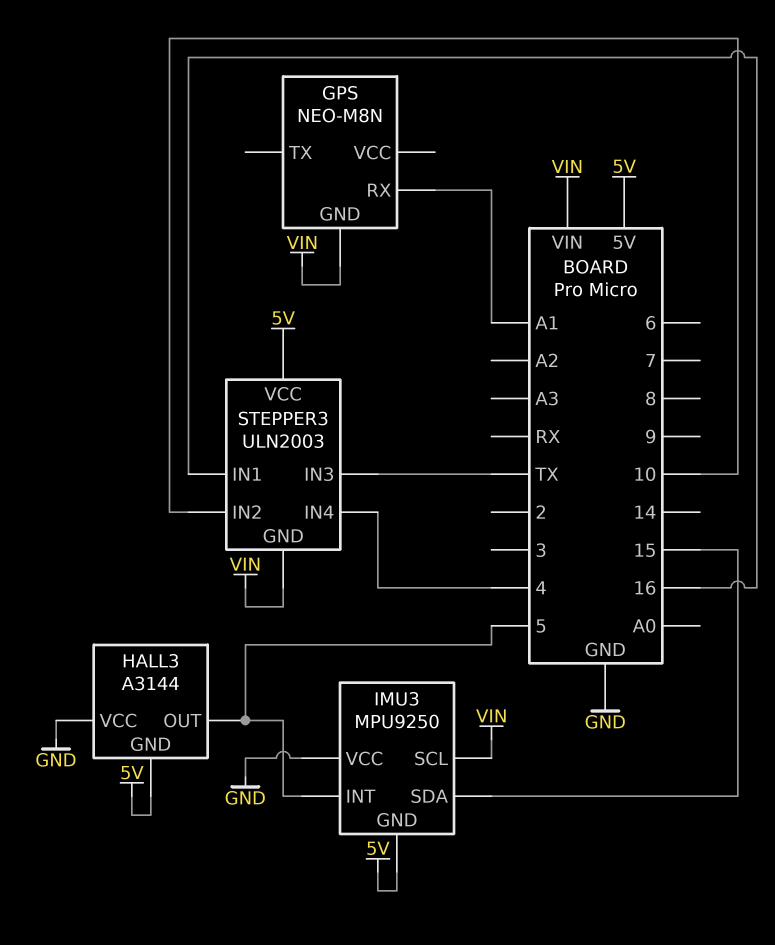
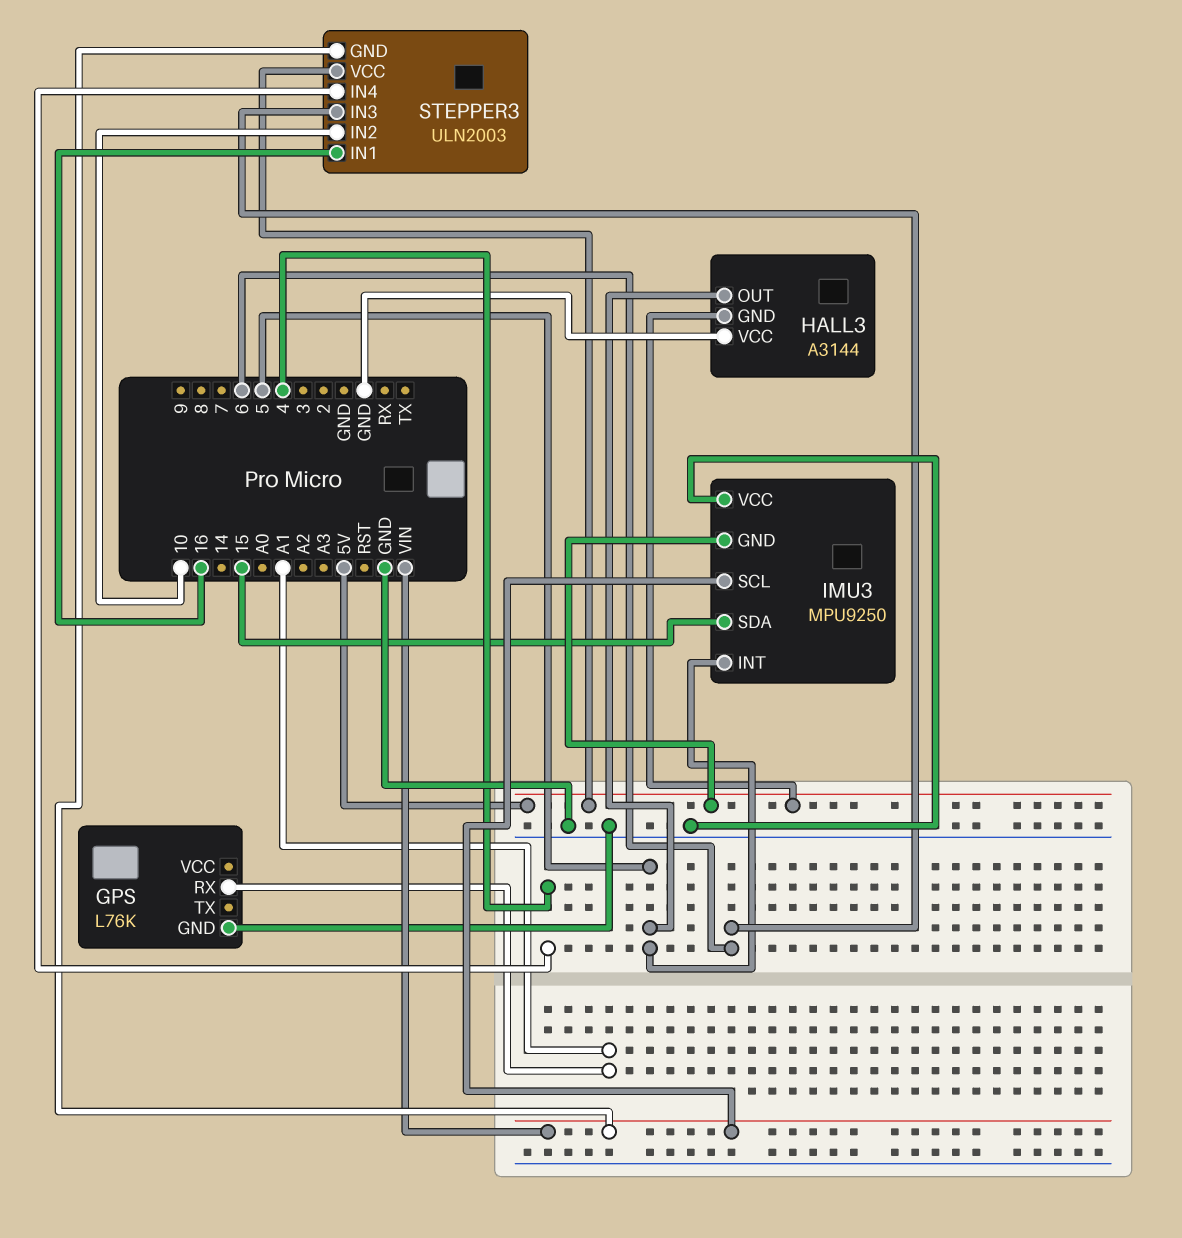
GPS: NEO-M8N -> L76K
GPS pin GND: VIN -> GND
STEPPER3 pin IN3: TX -> 6

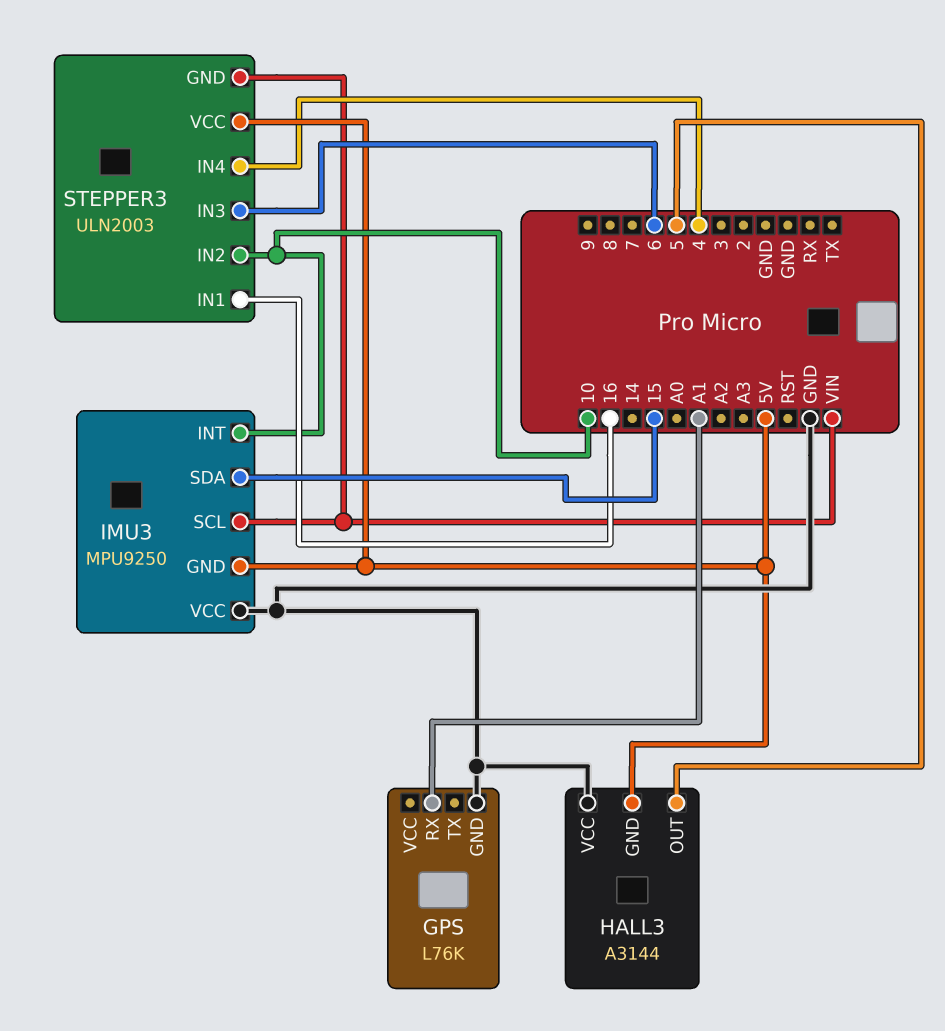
IMU3 pin INT: 5 -> 10

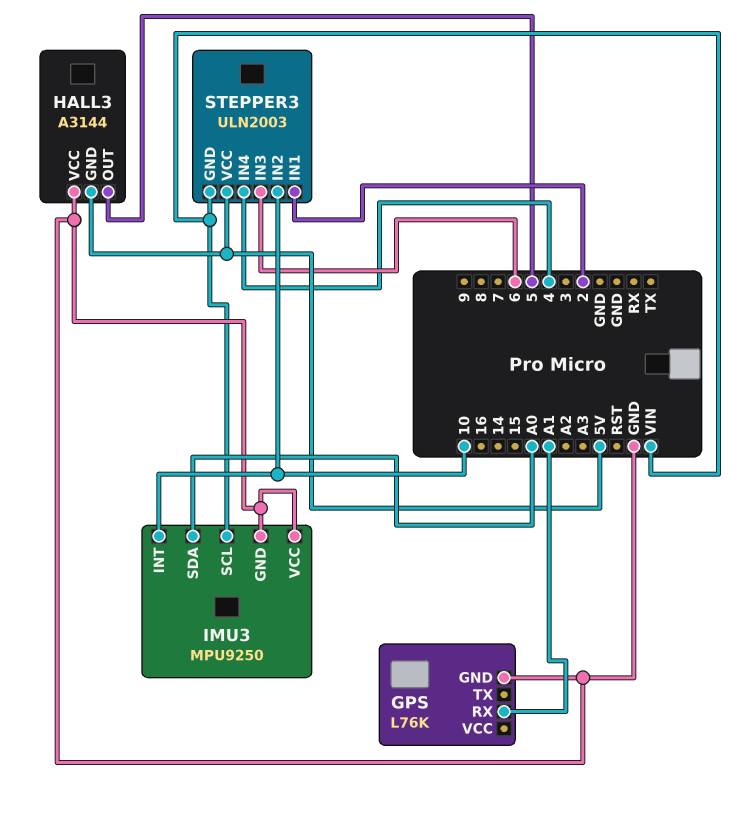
IMU3 pin GND: 5V -> GND
IMU3 pin SDA: 15 -> A0
STEPPER3 pin IN1: 16 -> 2

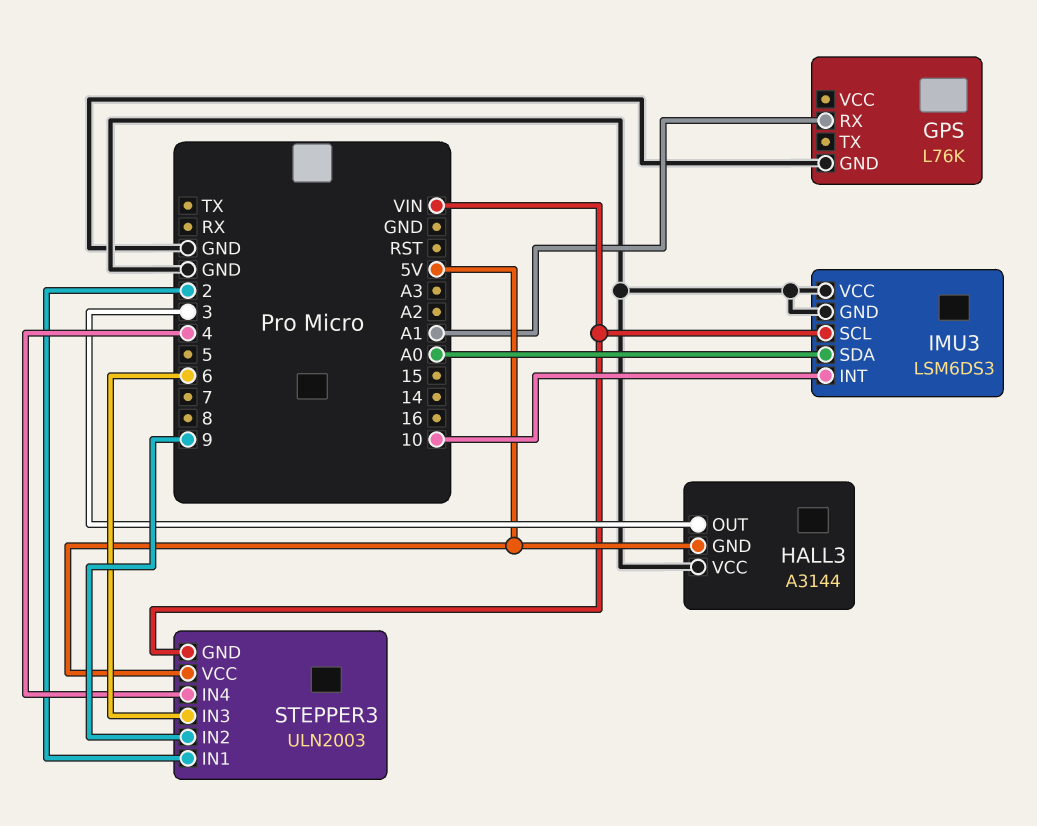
HALL3 pin OUT: 5 -> 3
IMU3: MPU9250 -> LSM6DS3
STEPPER3 pin IN2: 10 -> 9

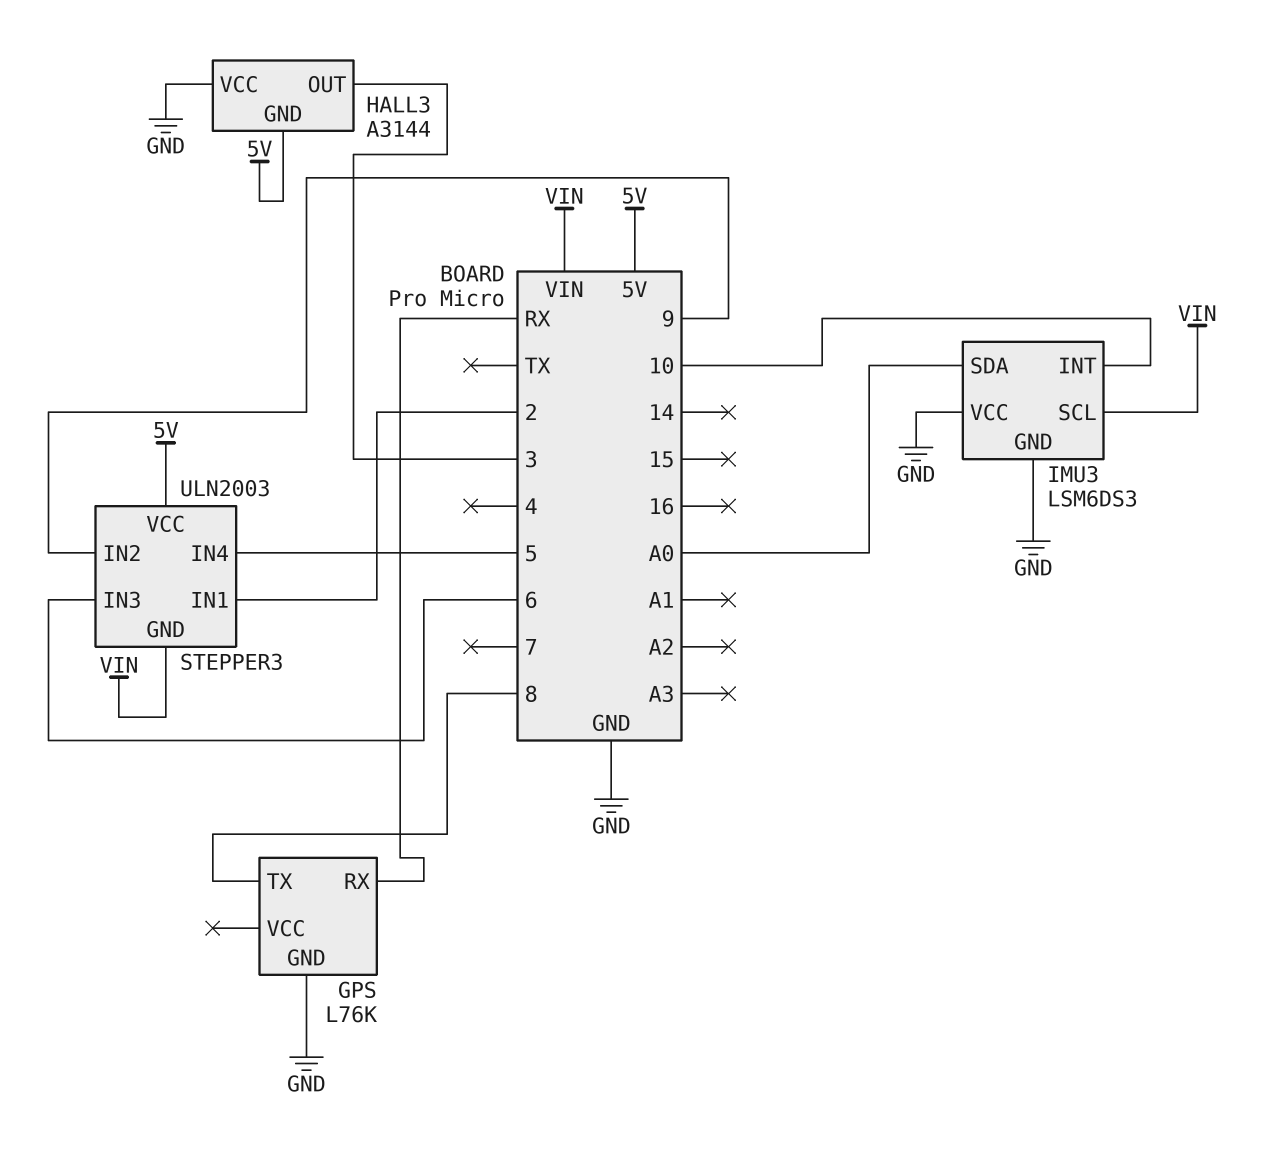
GPS pin RX: A1 -> RX
GPS pin TX: none -> 8
STEPPER3 pin IN4: 4 -> 5

